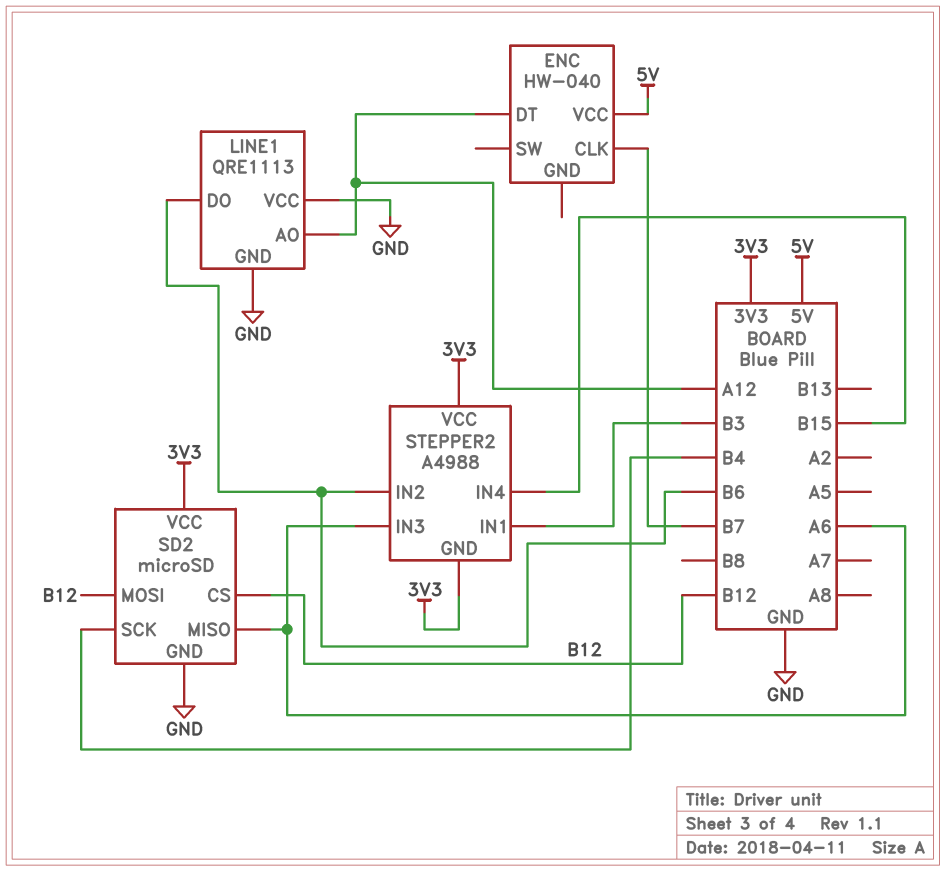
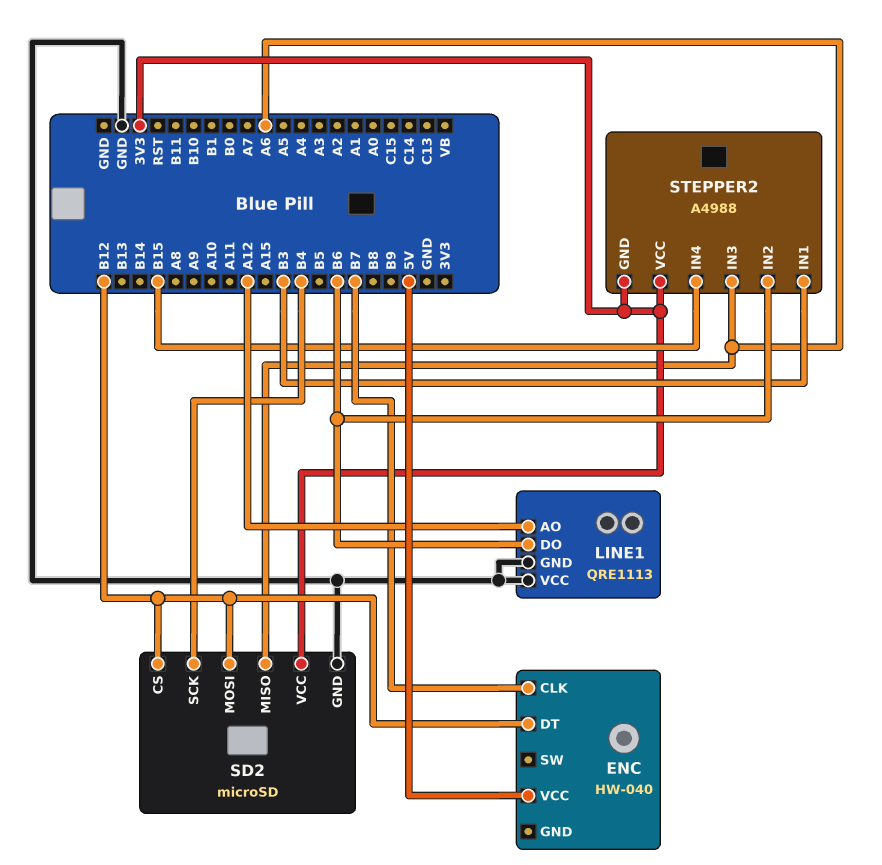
ENC pin DT: A12 -> B12

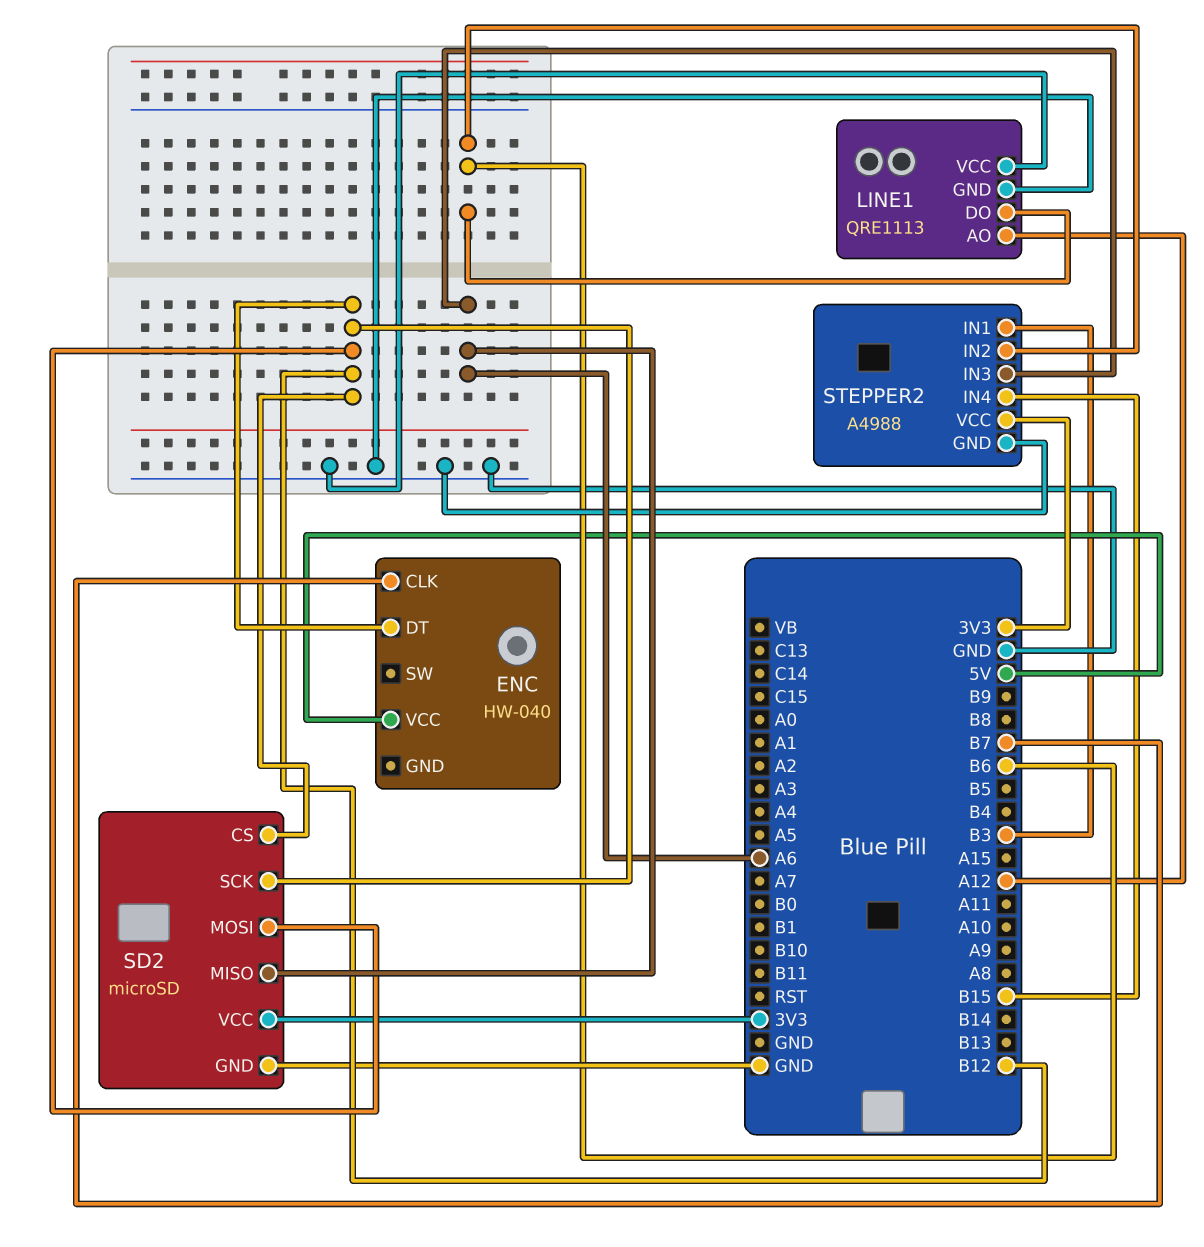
SD2 pin SCK: B4 -> B12
STEPPER2 pin GND: 3V3 -> GND

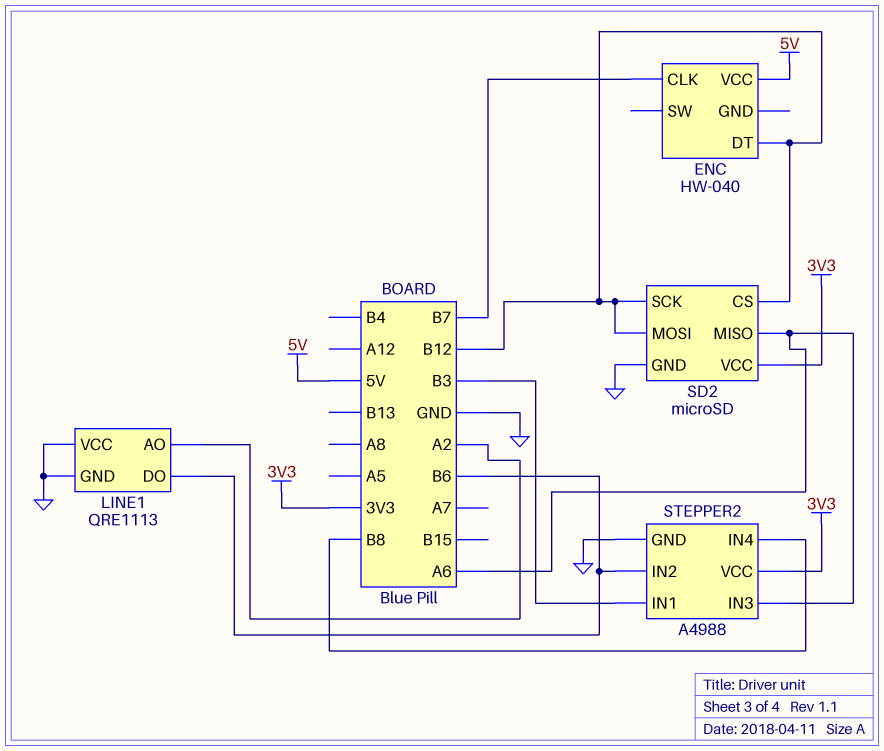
LINE1 pin AO: A12 -> A2
STEPPER2 pin IN4: B15 -> B8

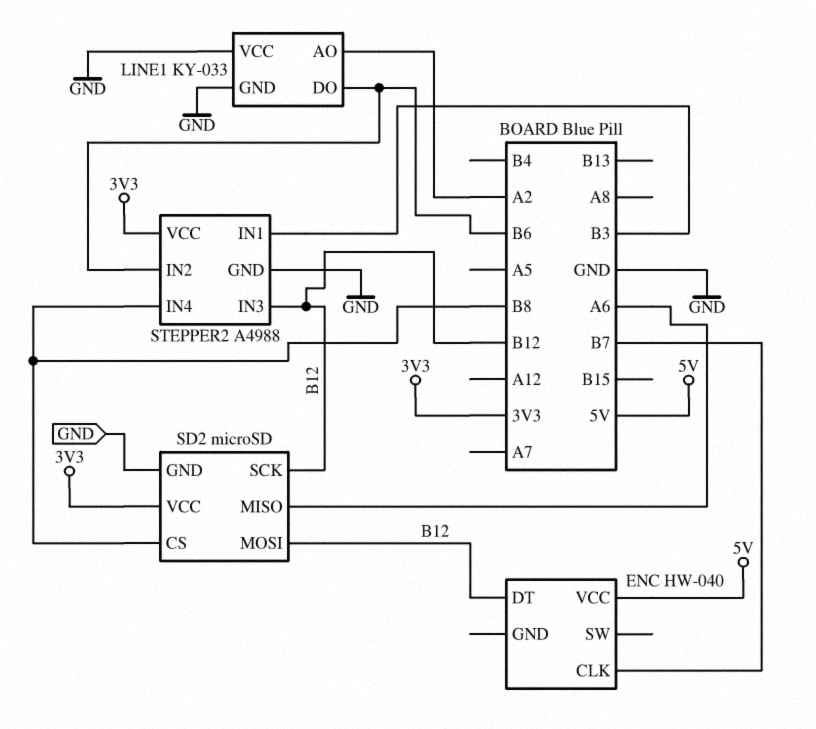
LINE1: QRE1113 -> KY-033
SD2 pin CS: B12 -> B8
STEPPER2 pin IN3: A6 -> B12

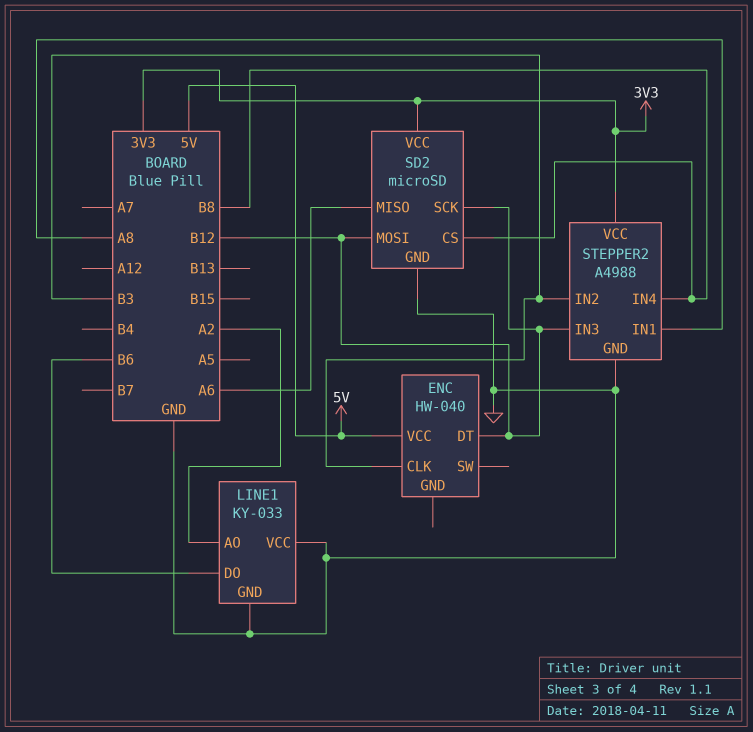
ENC pin CLK: B7 -> B3
STEPPER2 pin IN1: B3 -> A8
STEPPER2 pin IN2: B6 -> B3

